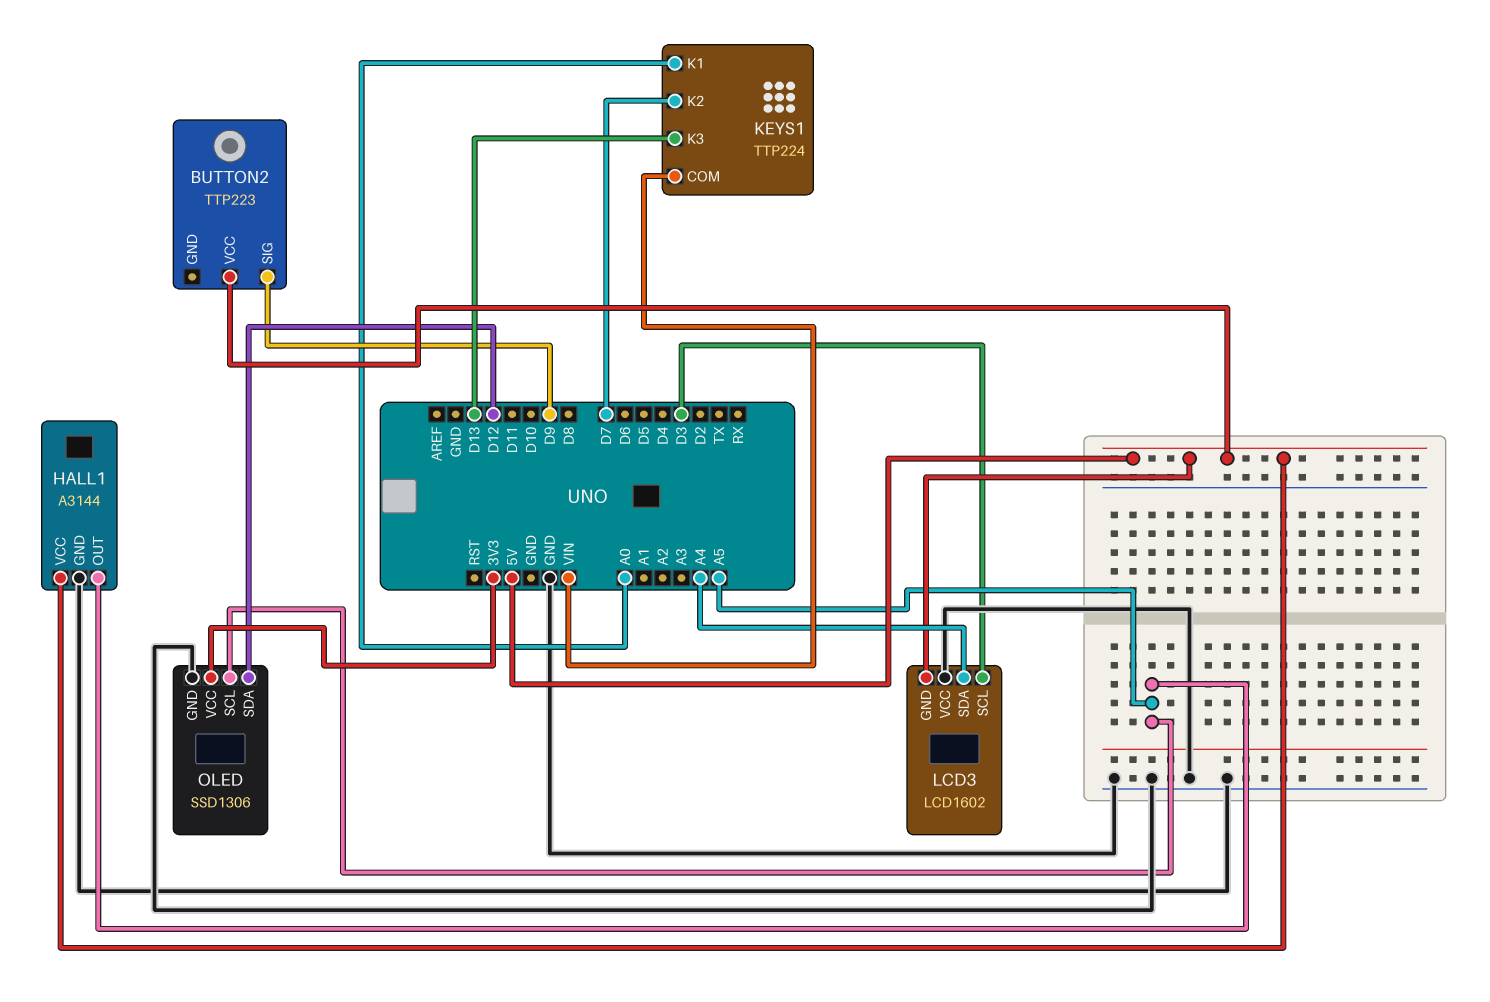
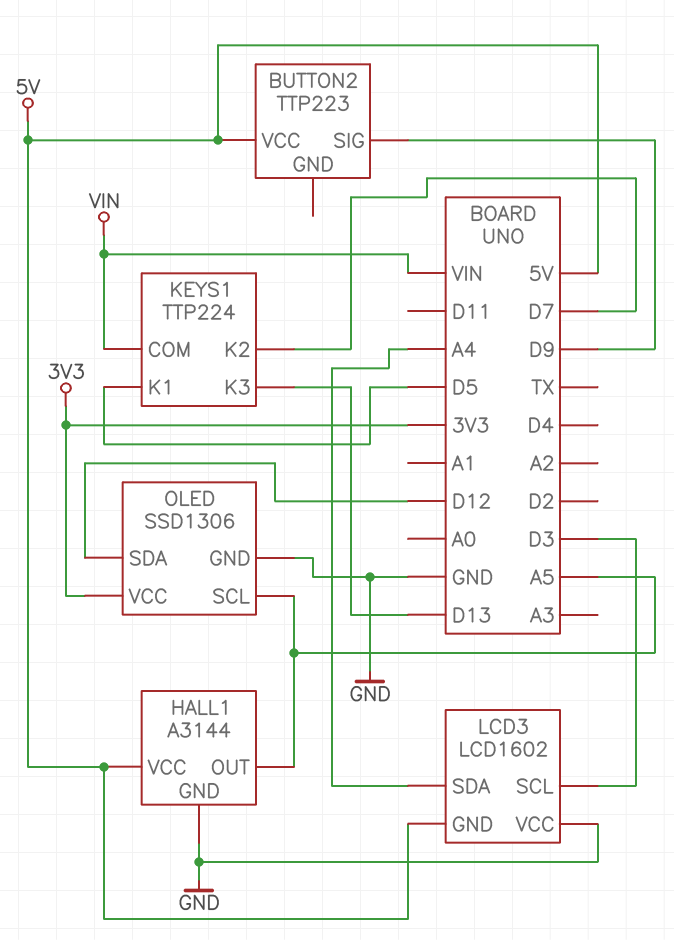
KEYS1 pin K1: A0 -> D5

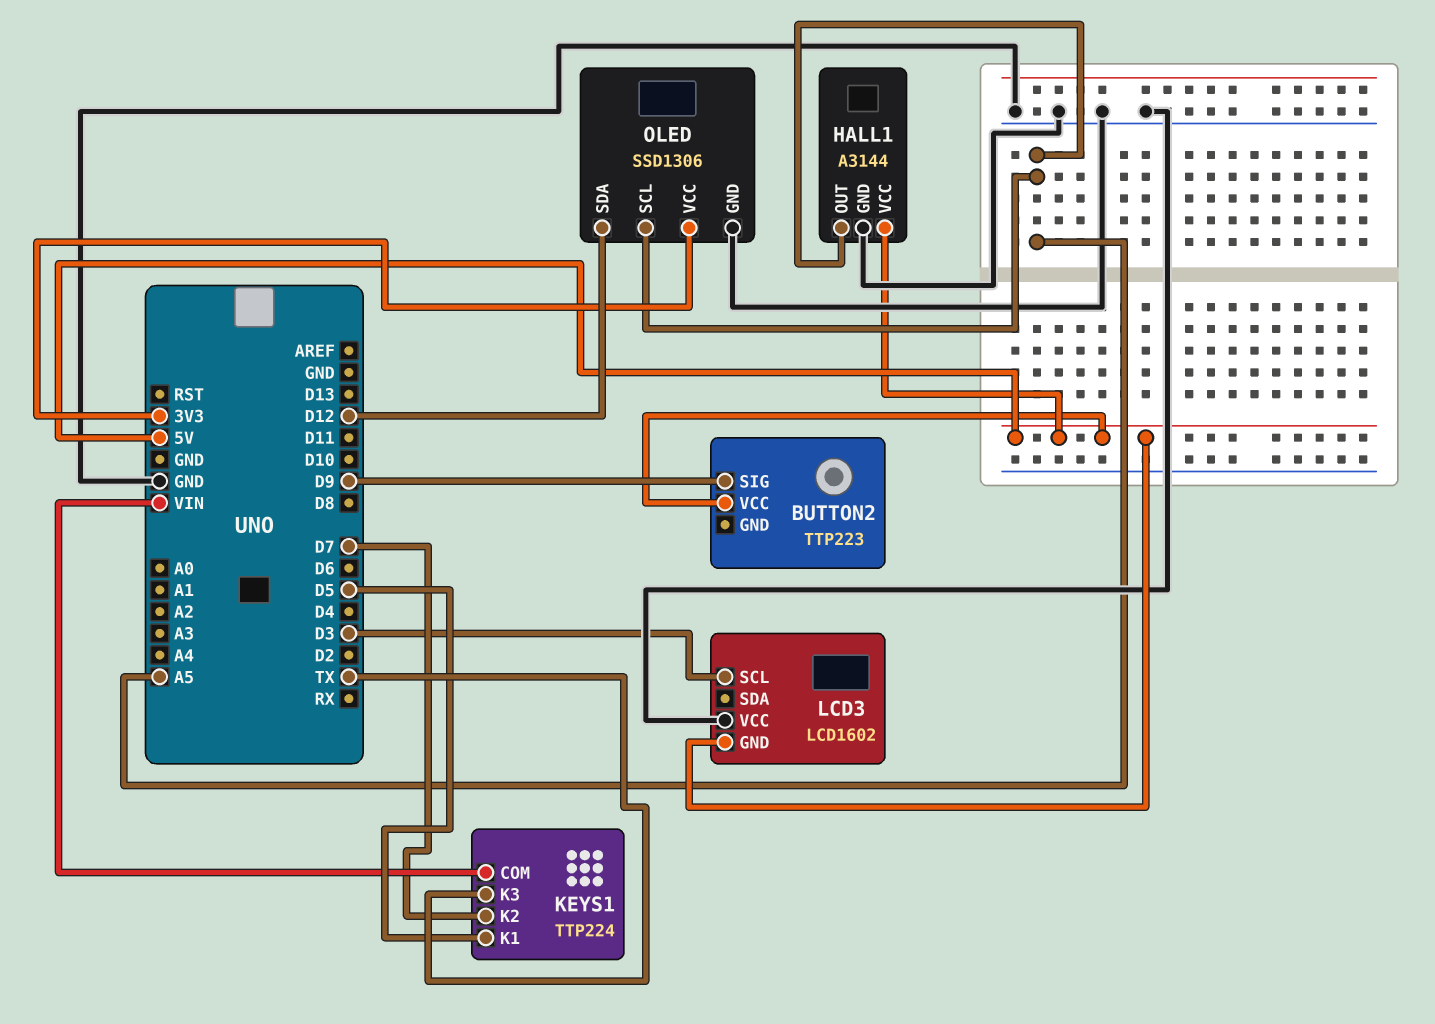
KEYS1 pin K3: D13 -> TX
LCD3 pin SDA: A4 -> none

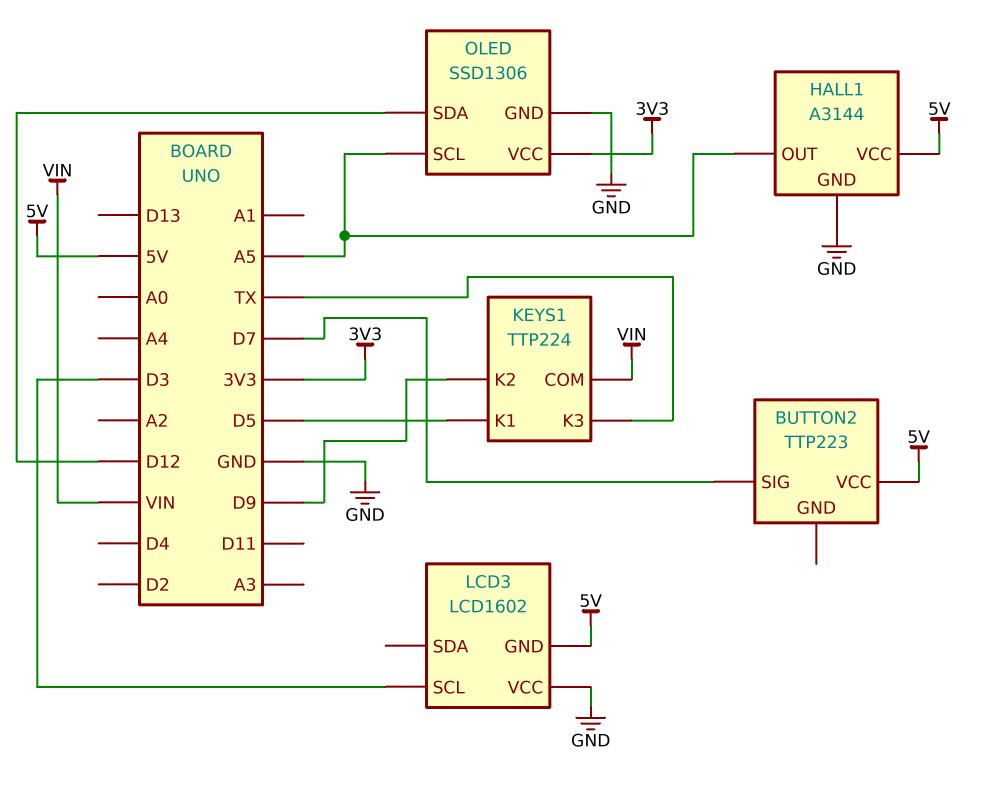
BUTTON2 pin SIG: D9 -> D7
KEYS1 pin K2: D7 -> D9

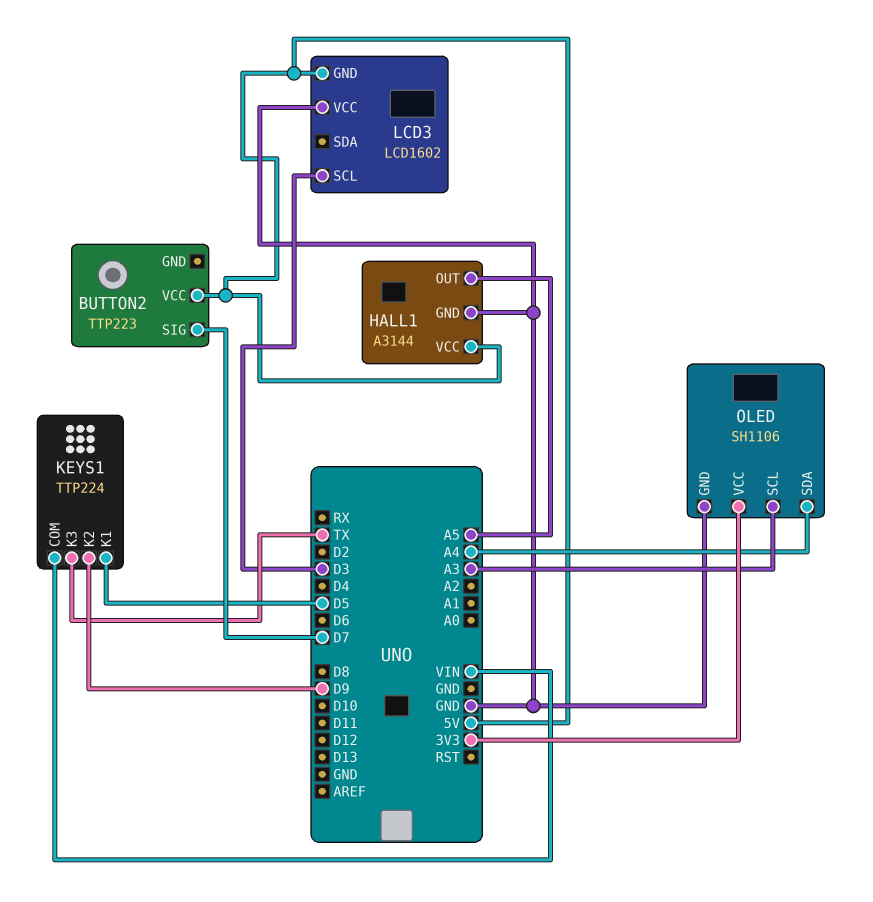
OLED: SSD1306 -> SH1106
OLED pin SCL: A5 -> A3
OLED pin SDA: D12 -> A4

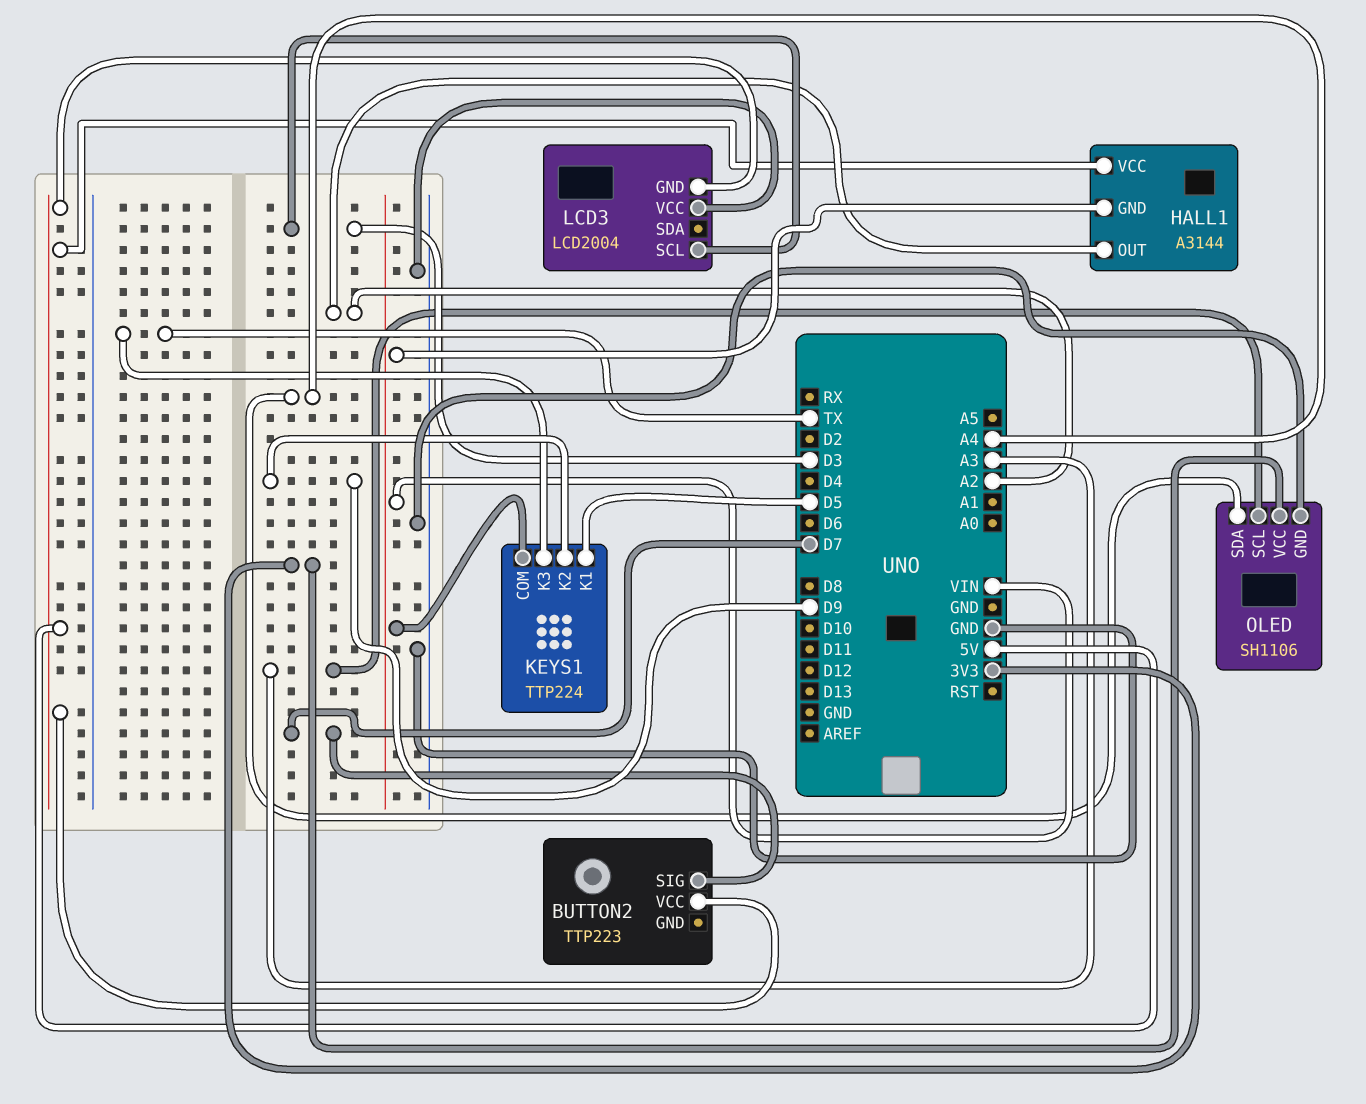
HALL1 pin GND: GND -> VIN
HALL1 pin OUT: A5 -> A2
LCD3: LCD1602 -> LCD2004

